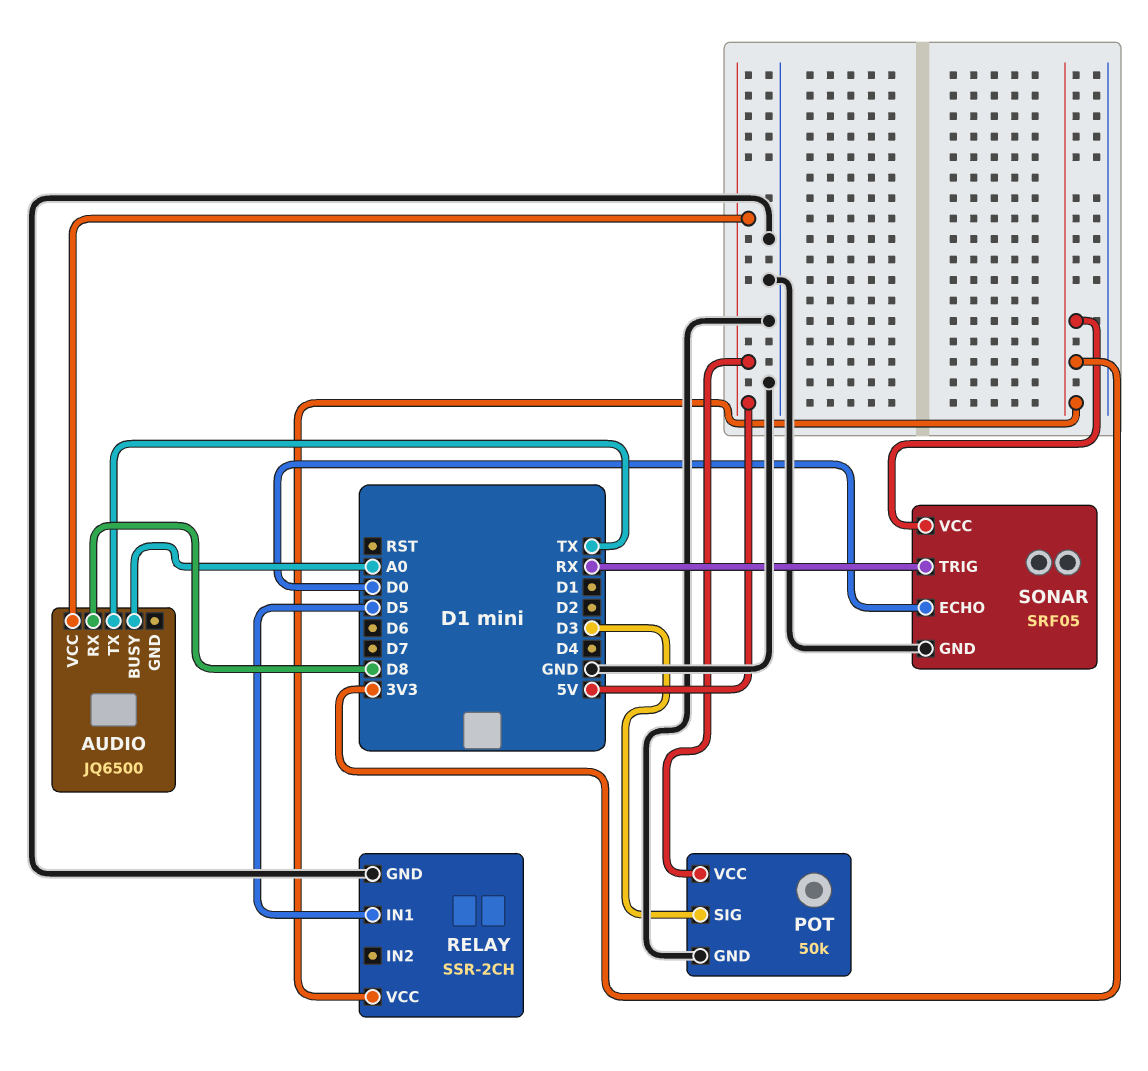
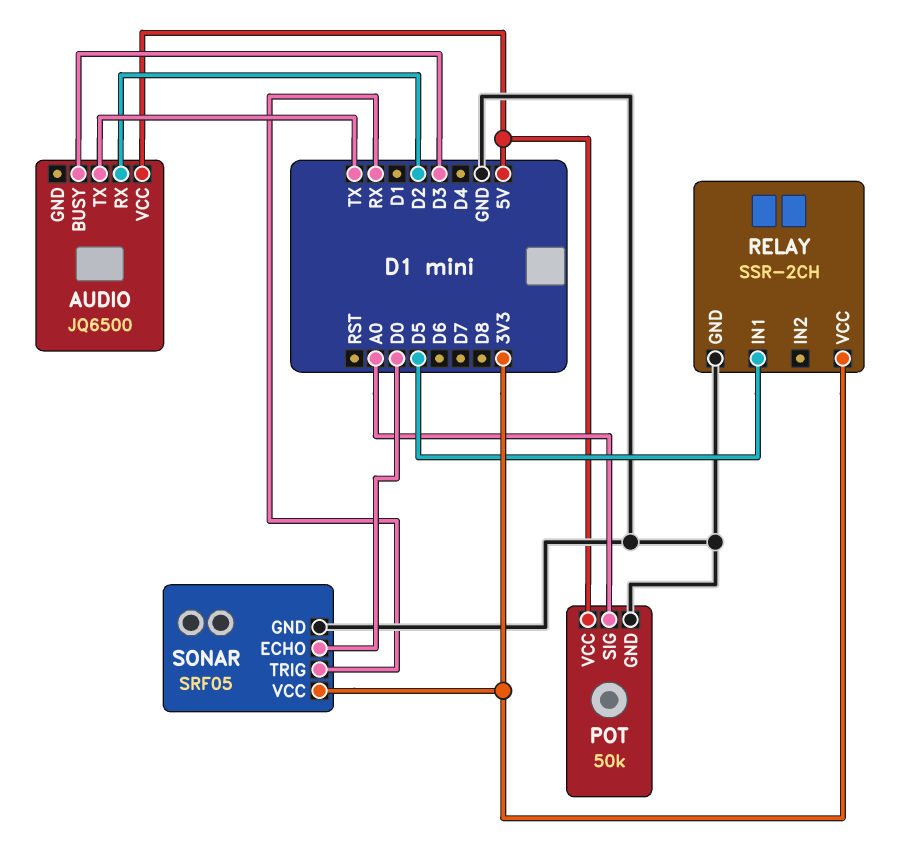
AUDIO pin BUSY: A0 -> D3
AUDIO pin RX: D8 -> D2
POT pin SIG: D3 -> A0

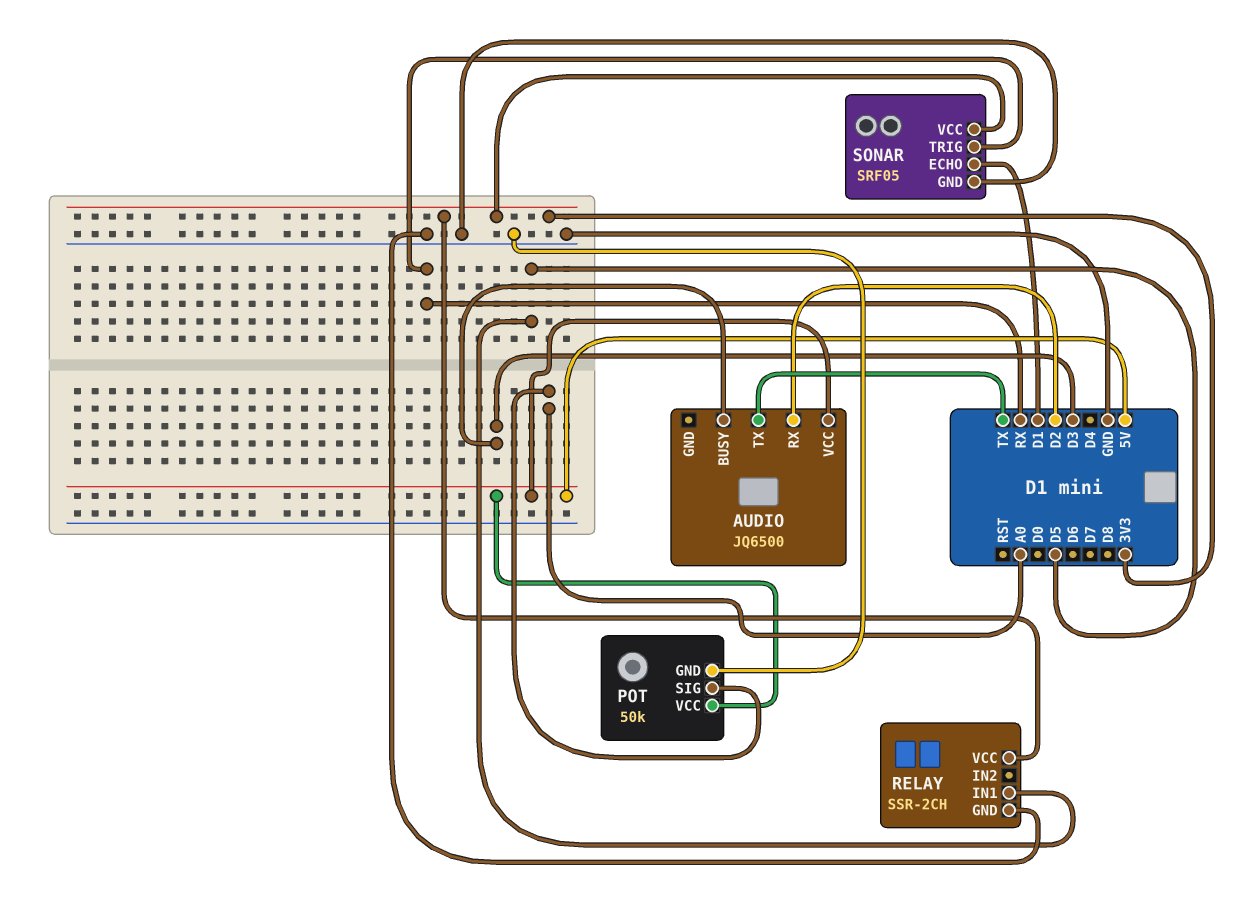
SONAR pin ECHO: D0 -> D1

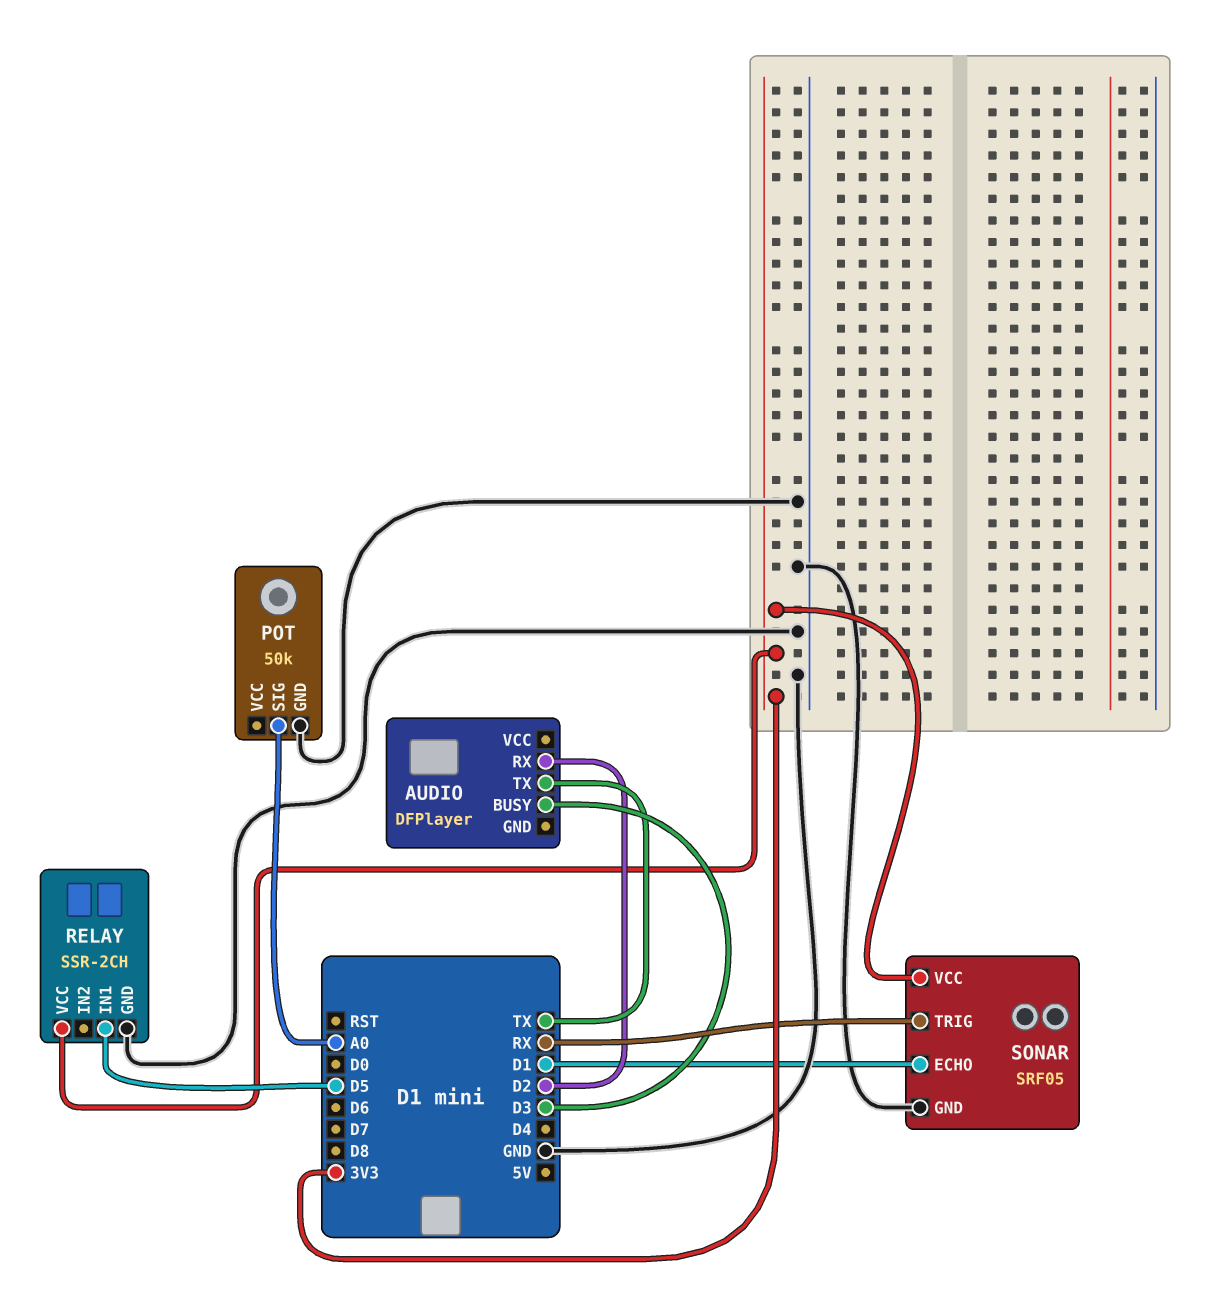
AUDIO: JQ6500 -> DFPlayer
AUDIO pin VCC: 5V -> none
POT pin VCC: 5V -> none

